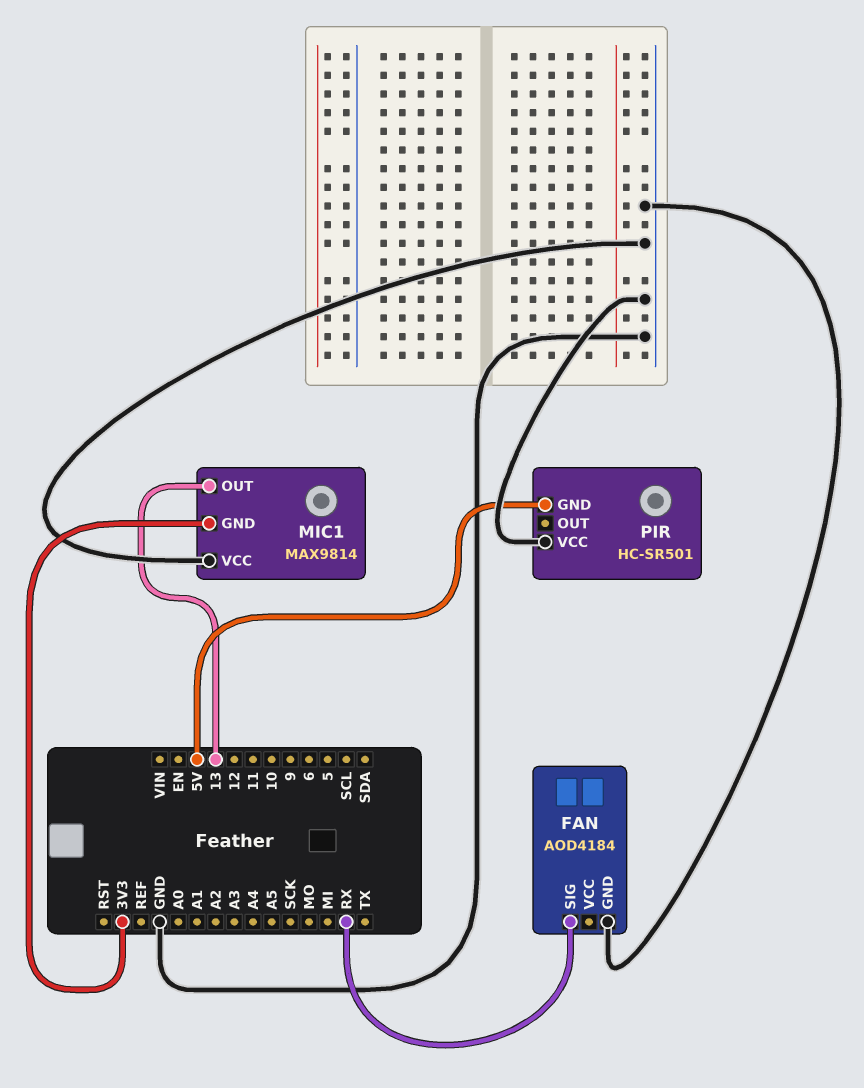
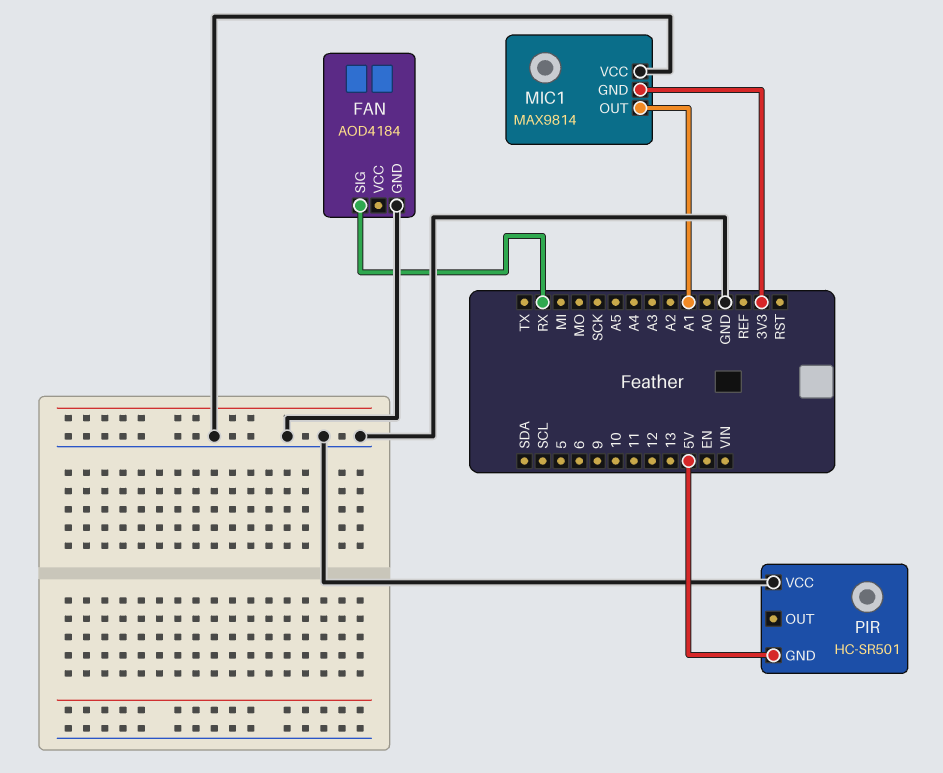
MIC1 pin OUT: 13 -> A1

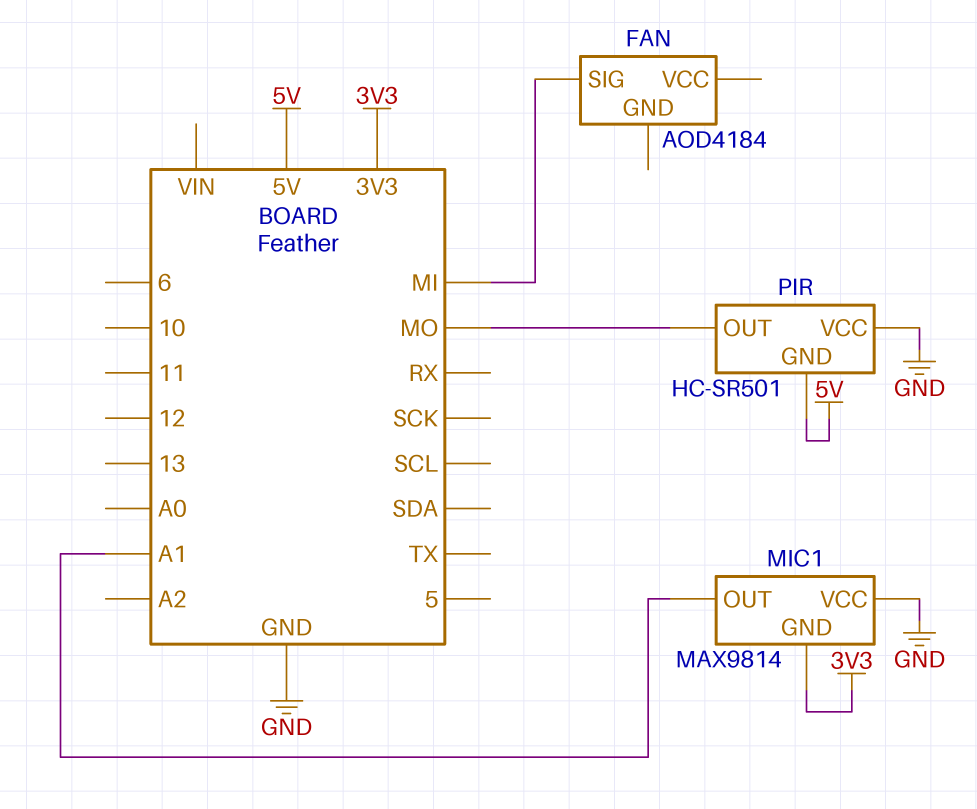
FAN pin GND: GND -> none
FAN pin SIG: RX -> MI
PIR pin OUT: none -> MO

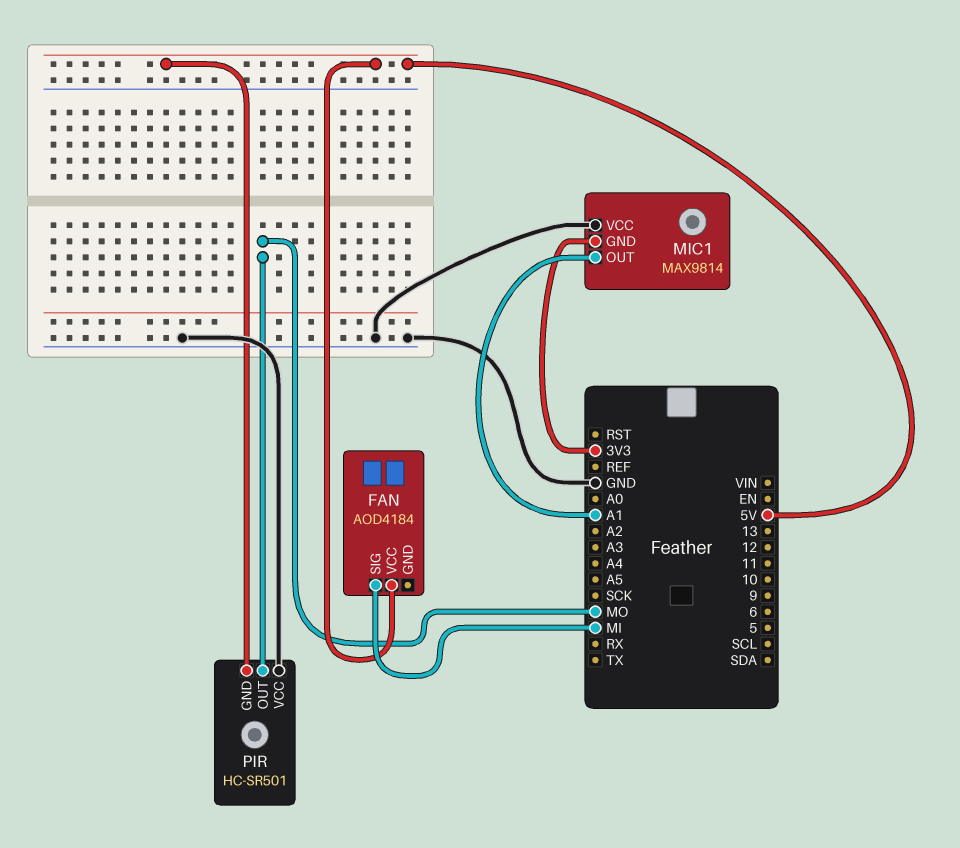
FAN pin VCC: none -> 5V

